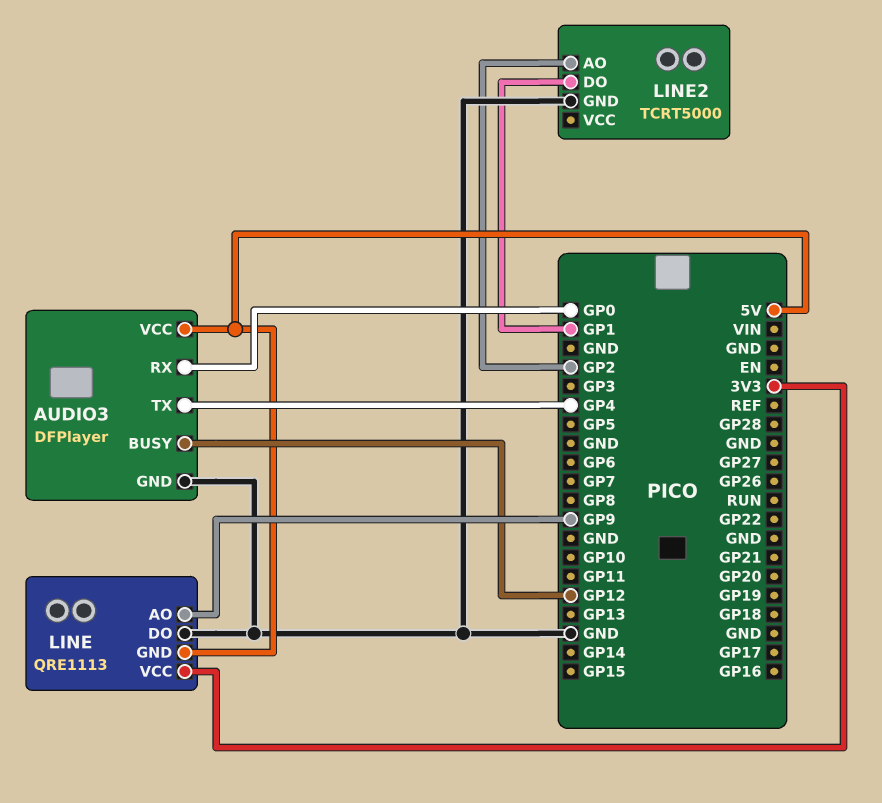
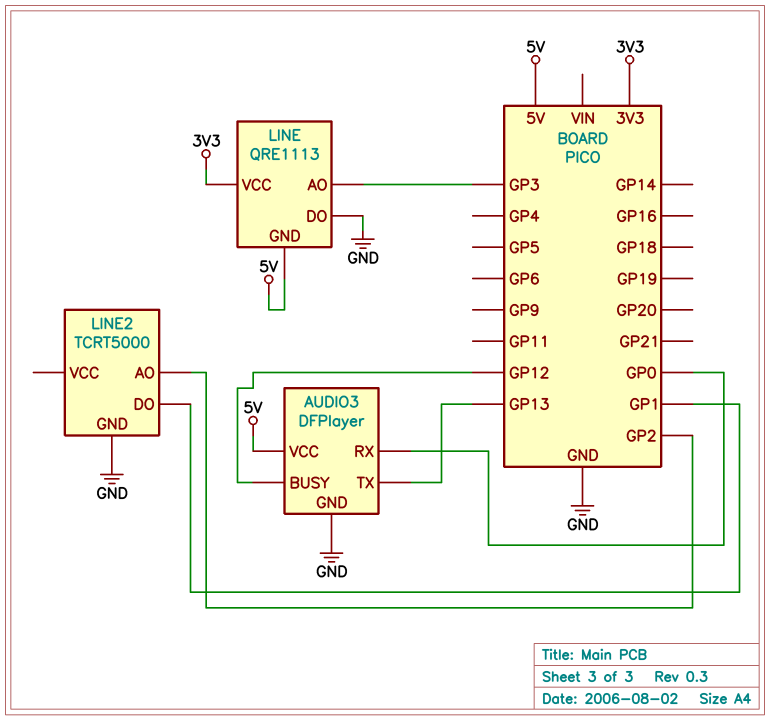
AUDIO3 pin TX: GP4 -> GP13
LINE pin AO: GP9 -> GP3

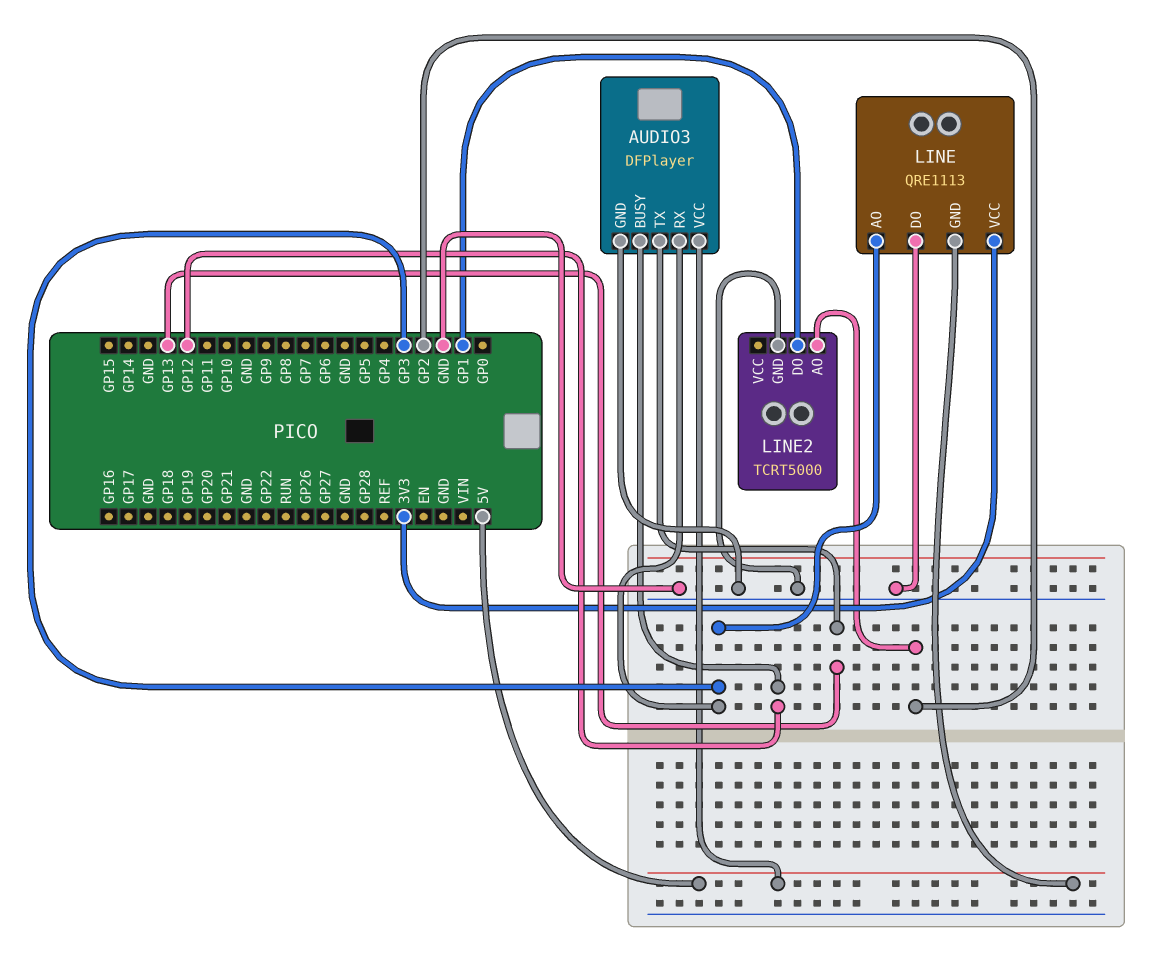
AUDIO3 pin RX: GP0 -> GP3

